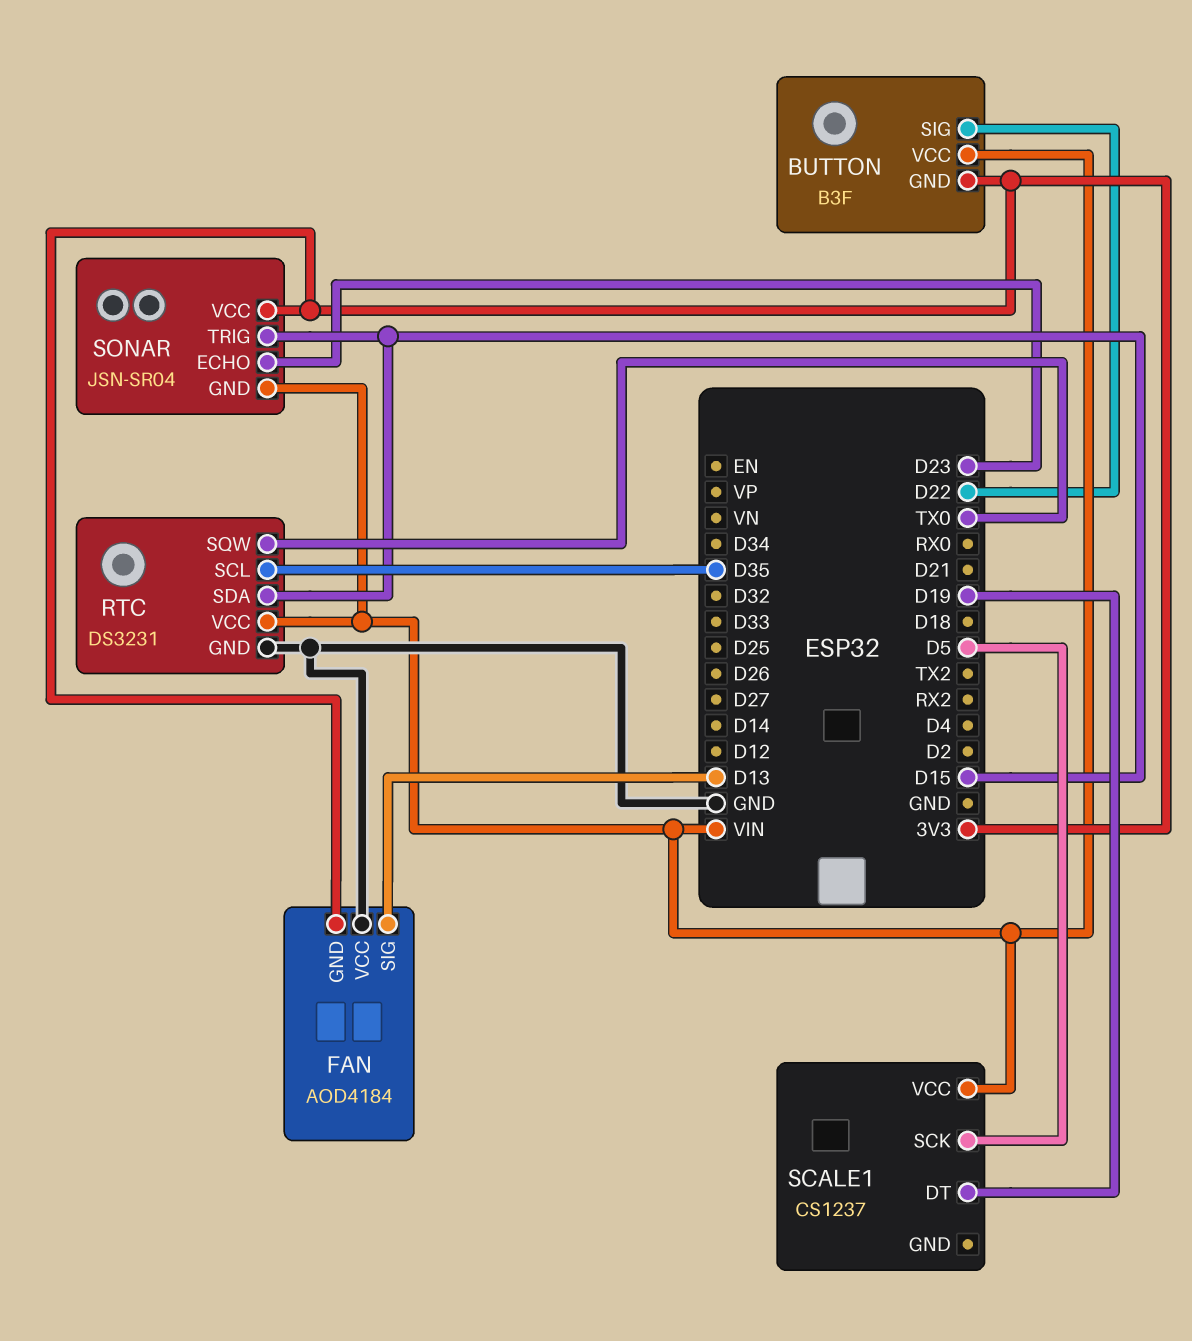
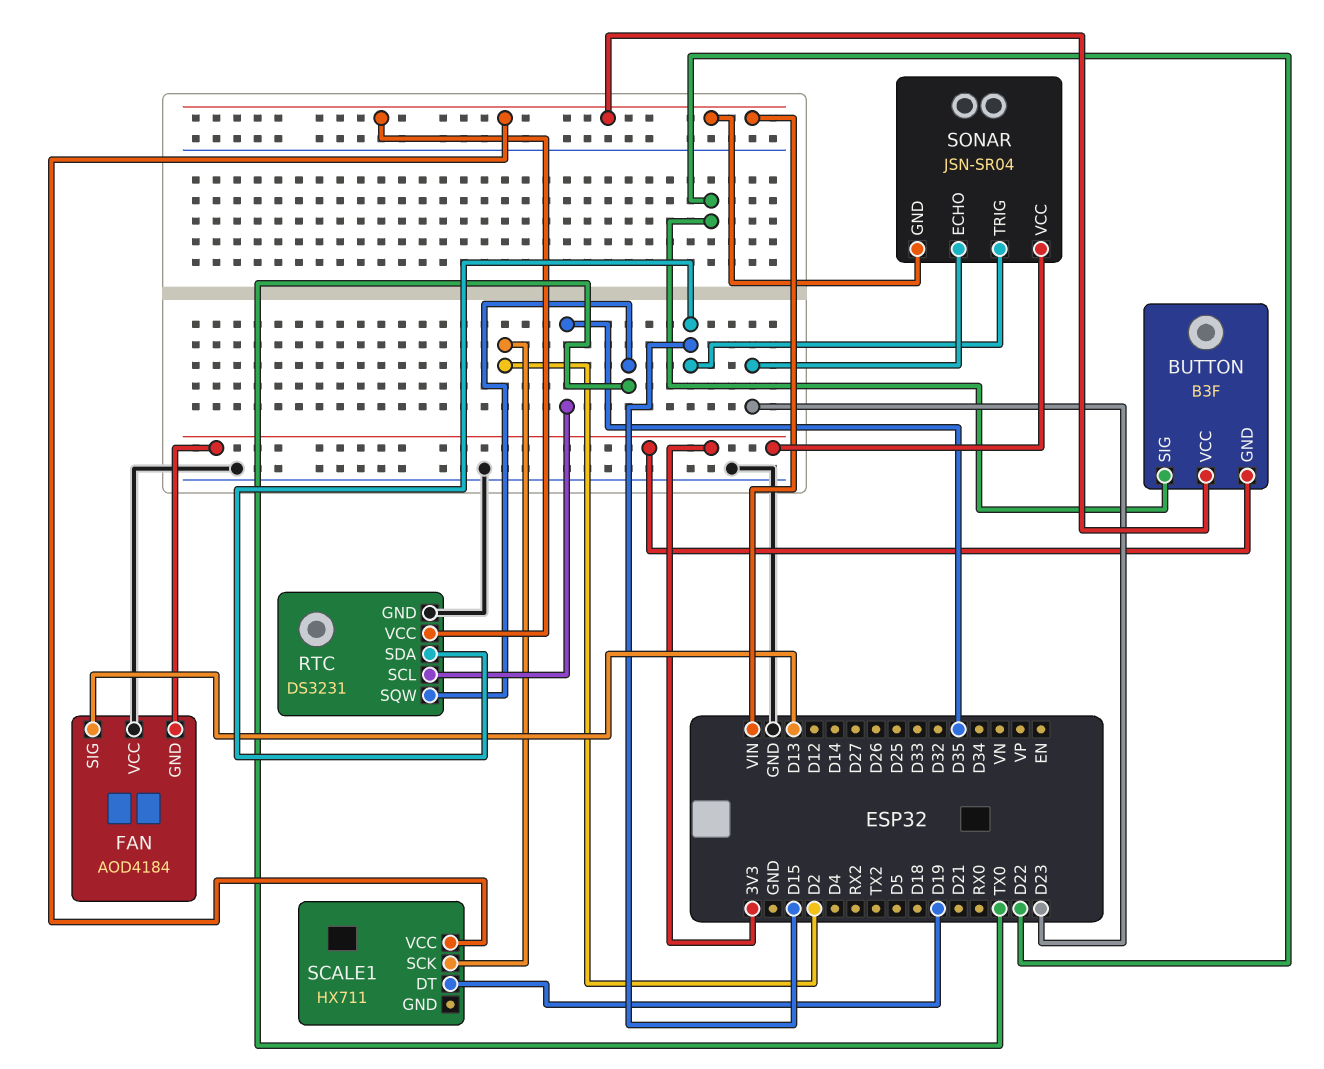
SCALE1: CS1237 -> HX711
SCALE1 pin SCK: D5 -> D2

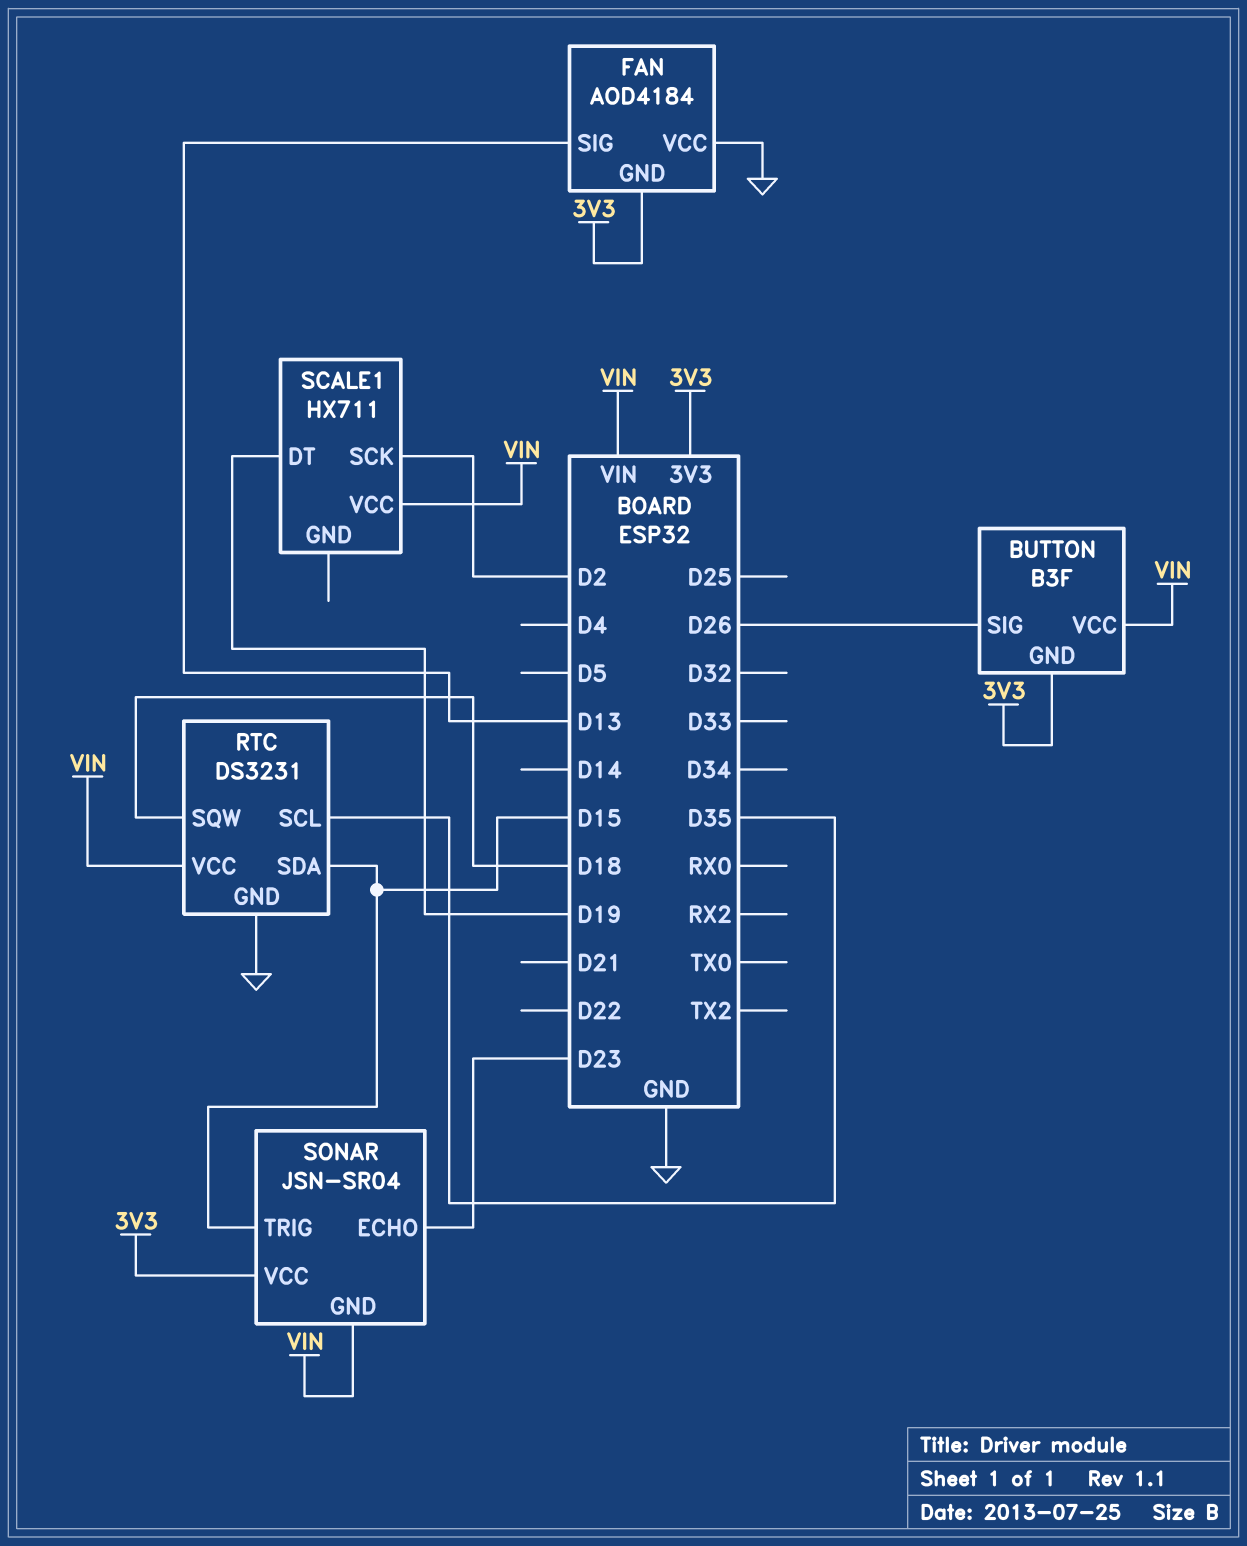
BUTTON pin SIG: D22 -> D26
RTC pin SQW: TX0 -> D18

